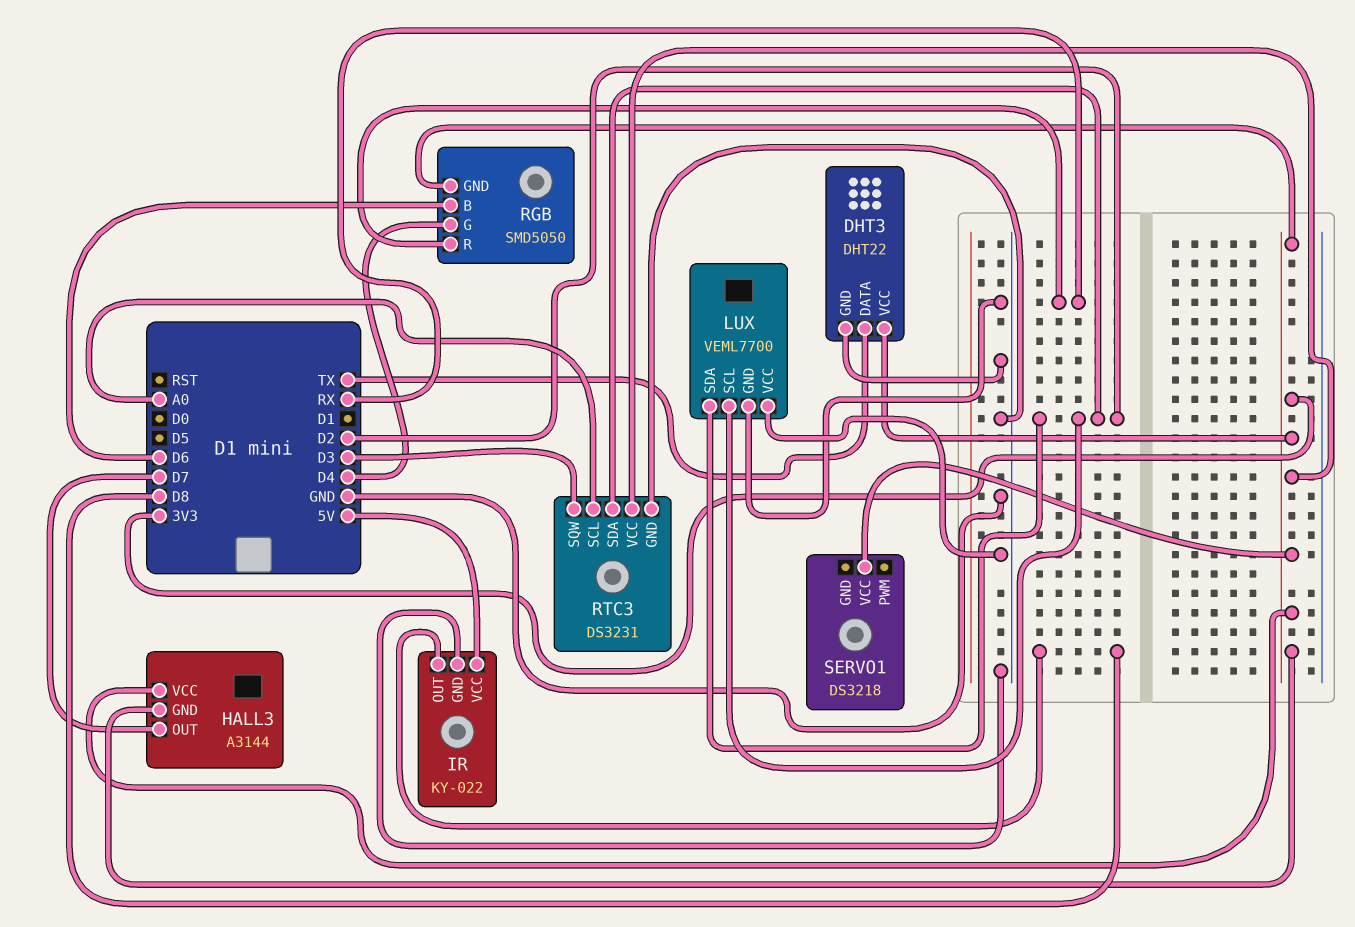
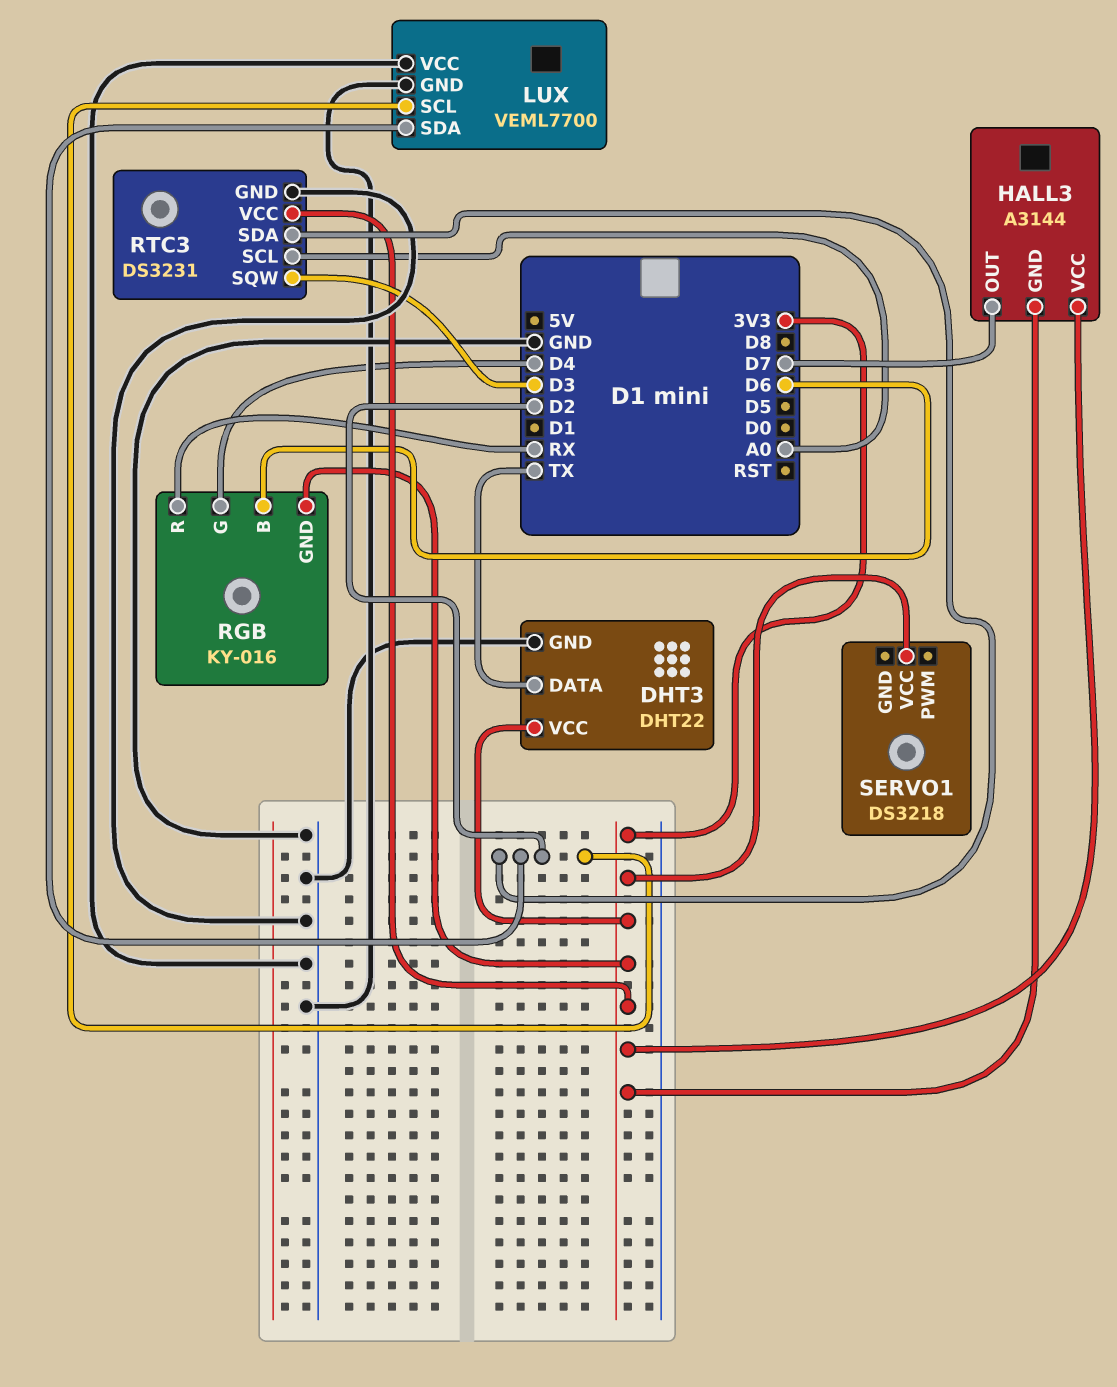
IR: KY-022 -> none
IR pin GND: GND -> none
IR pin OUT: D8 -> none
IR pin VCC: 5V -> none
RGB: SMD5050 -> KY-016

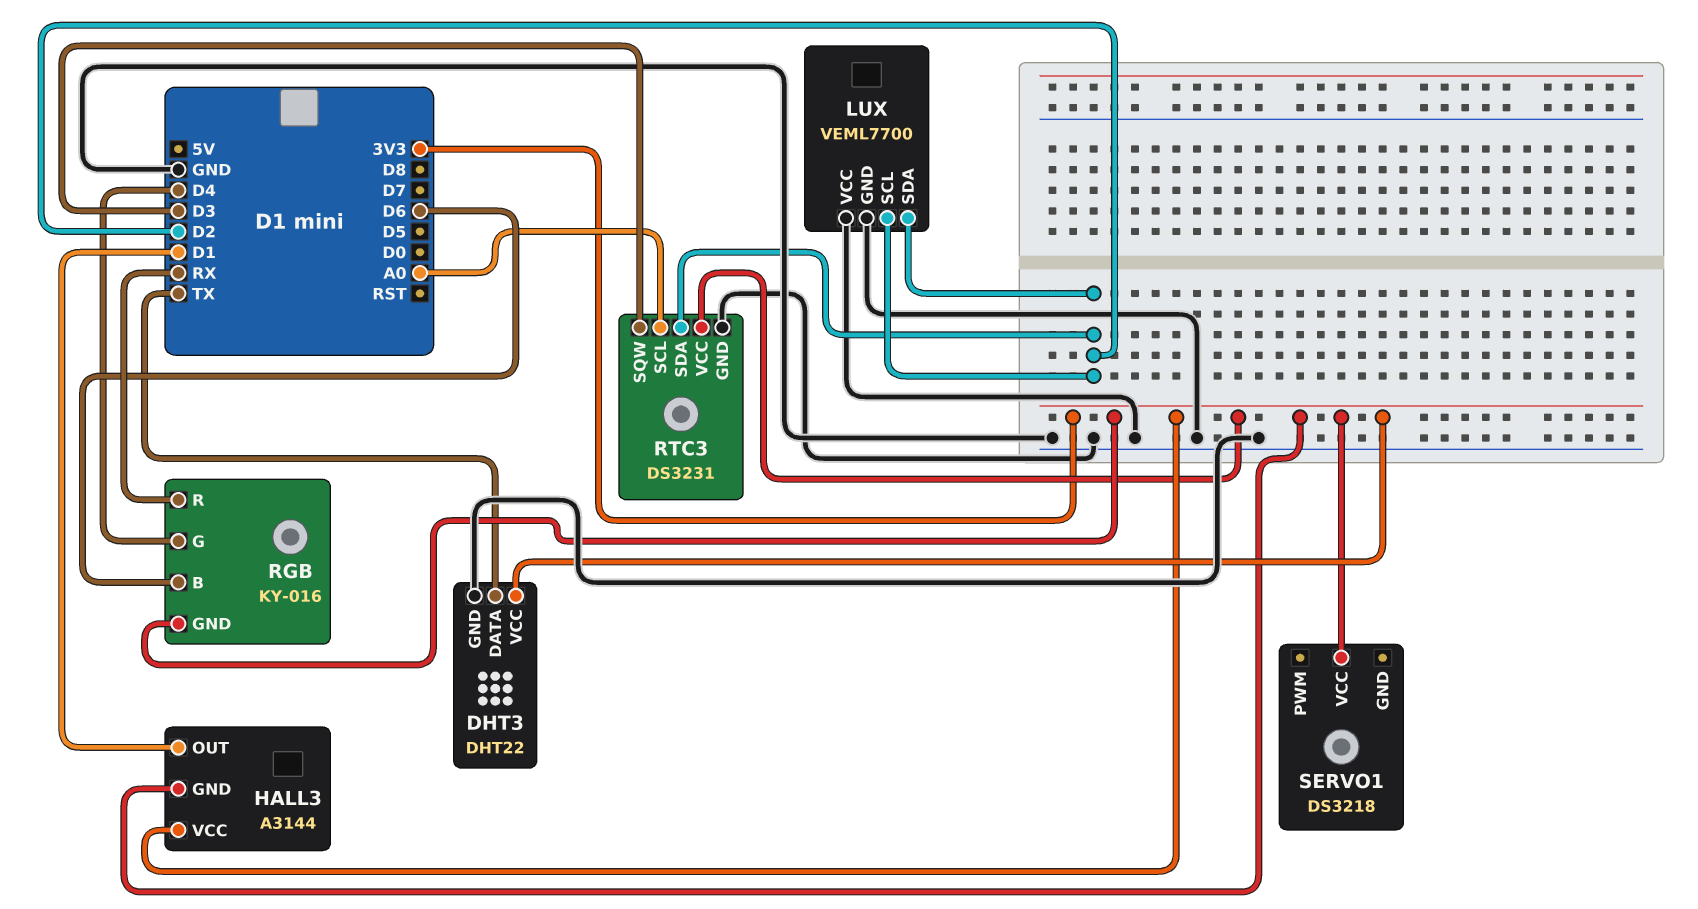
HALL3 pin OUT: D7 -> D1

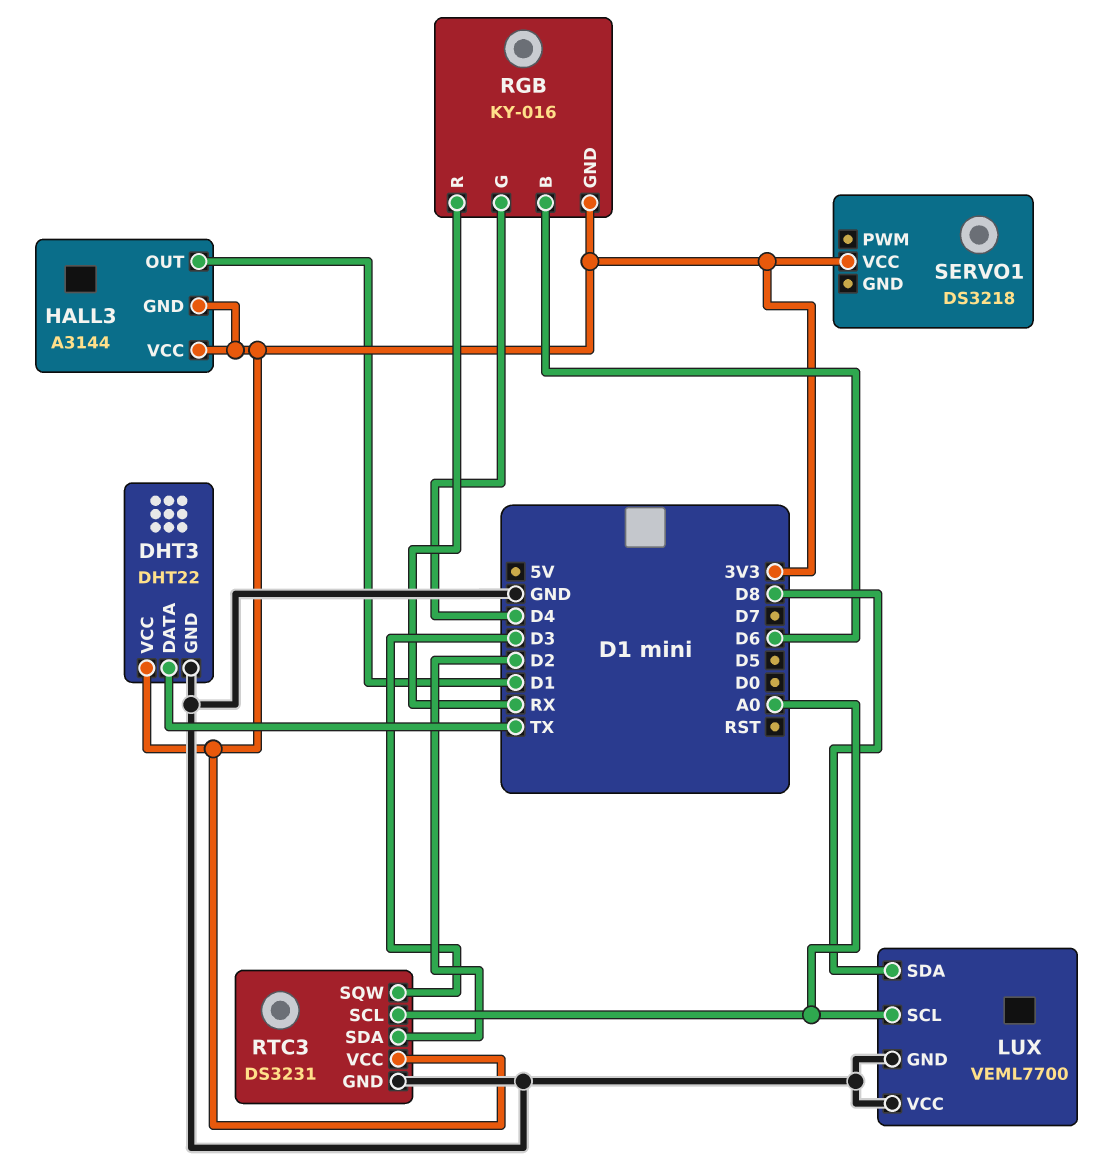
LUX pin SCL: D2 -> A0
LUX pin SDA: D2 -> D8

